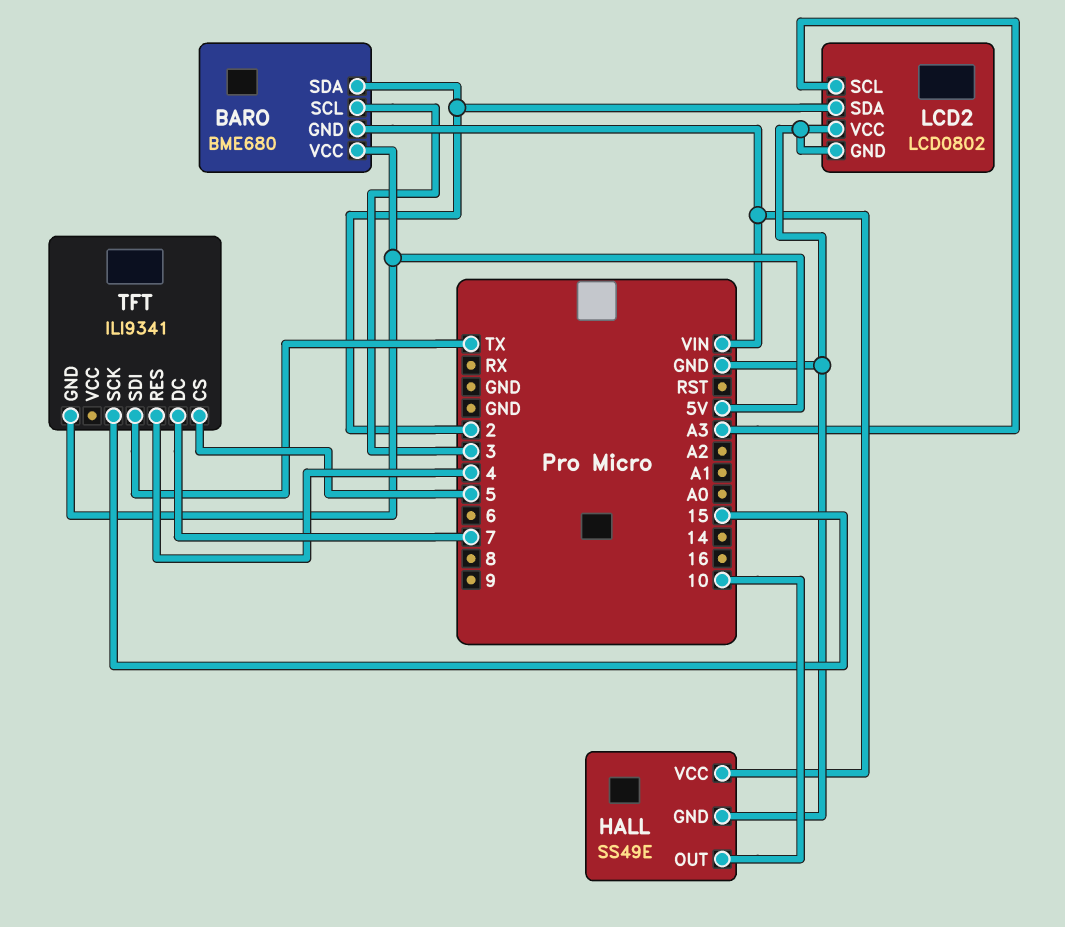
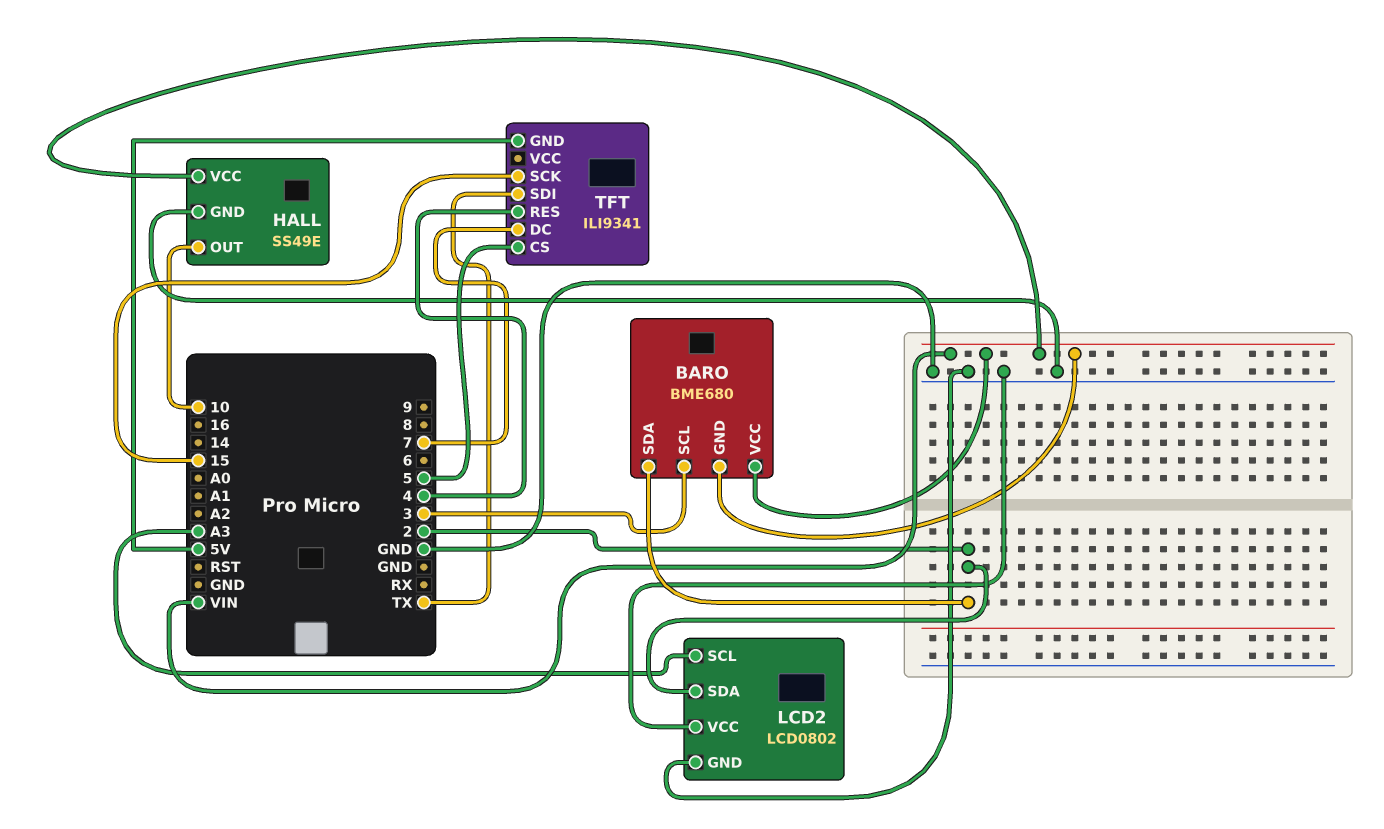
BARO pin VCC: 5V -> VIN

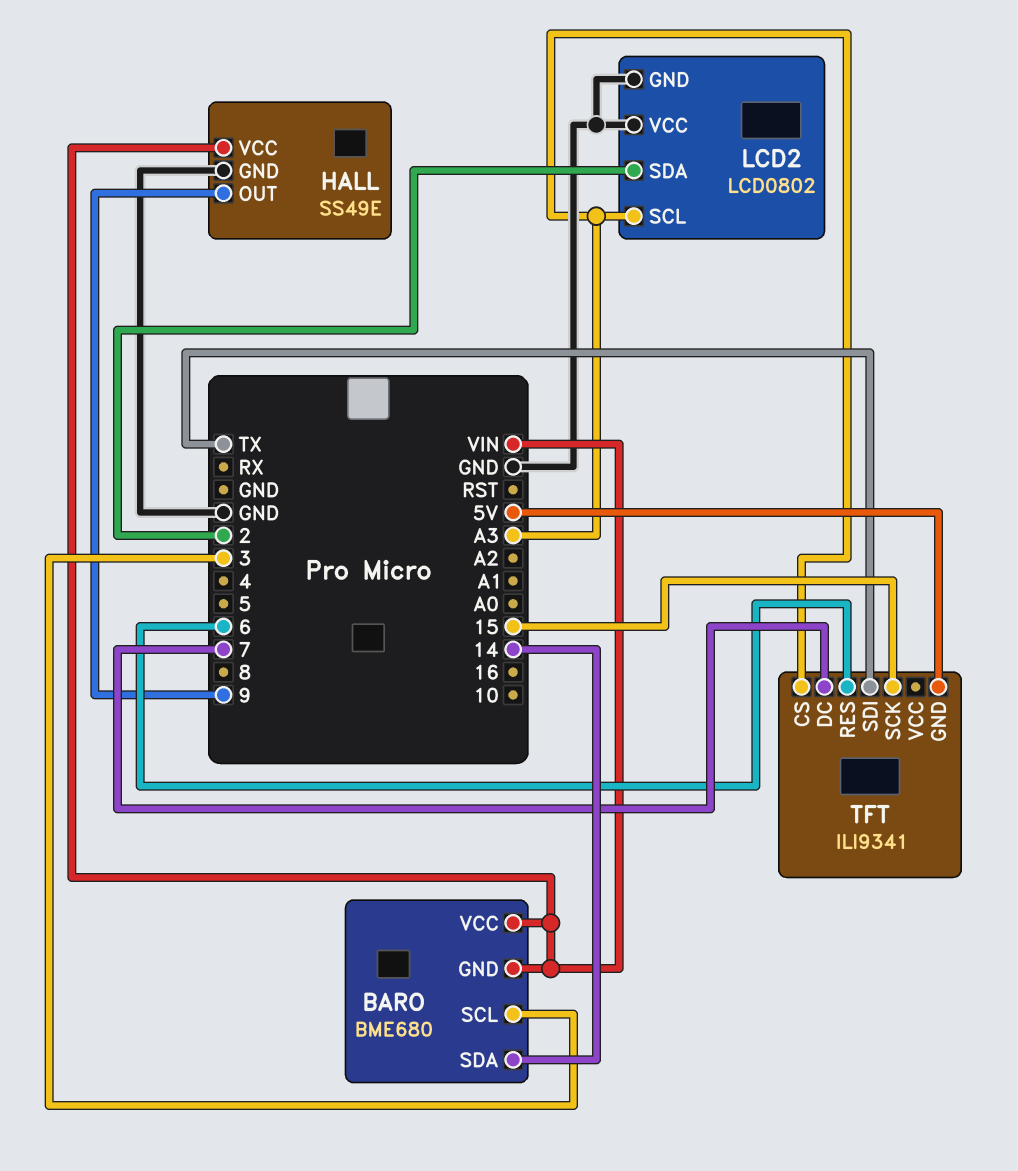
BARO pin SDA: 2 -> 14
HALL pin OUT: 10 -> 9
TFT pin CS: 5 -> A3
TFT pin RES: 4 -> 6

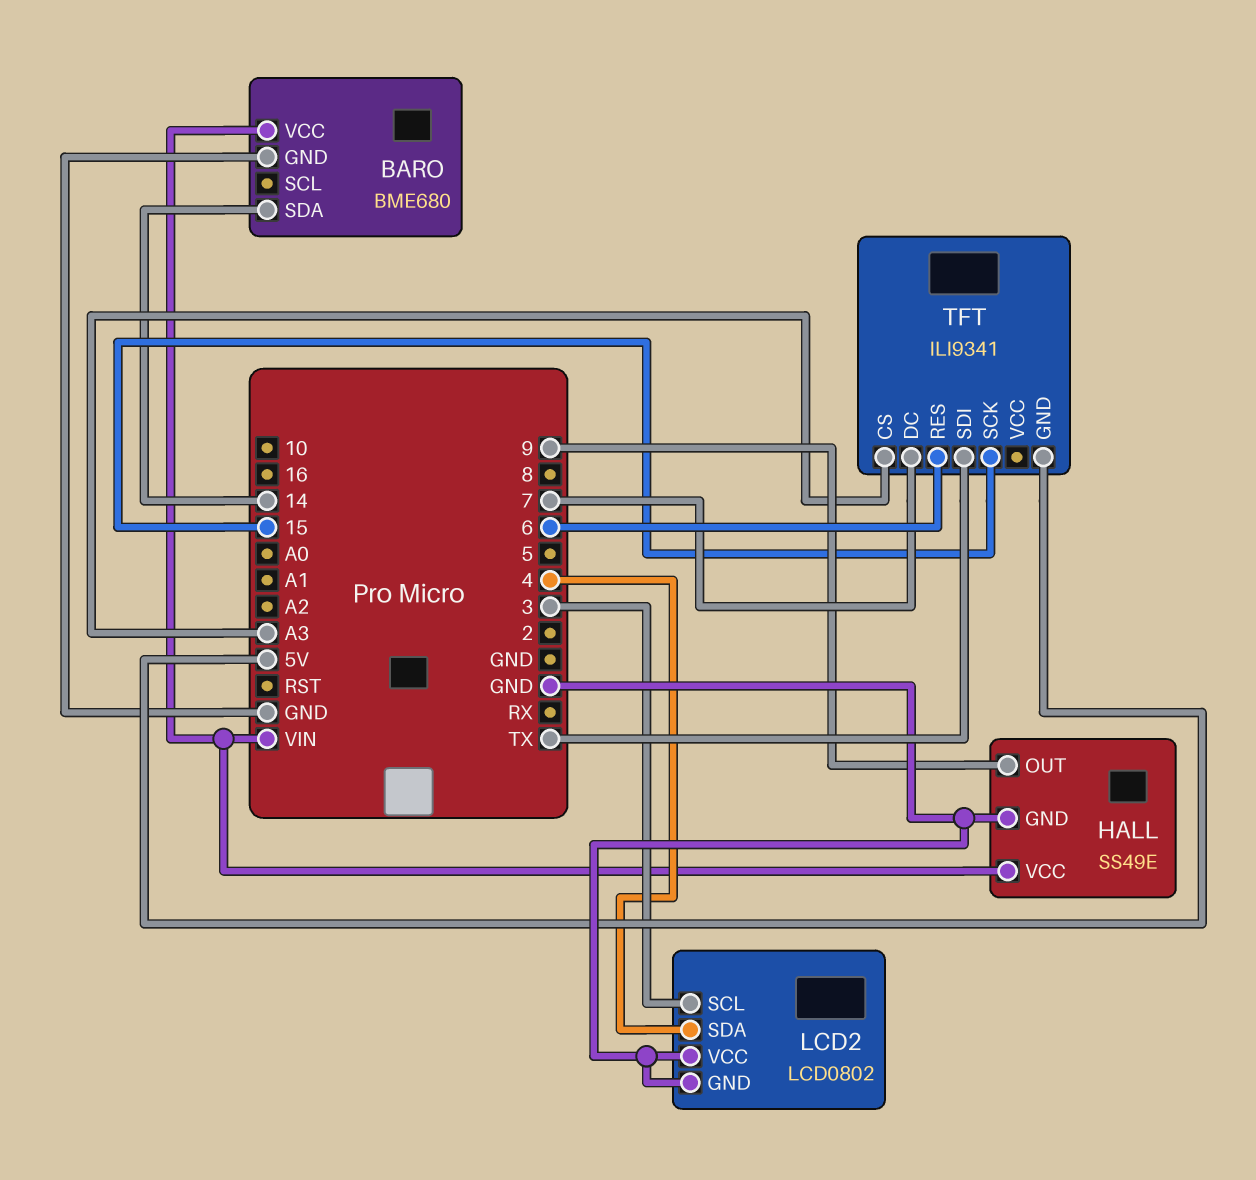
BARO pin GND: VIN -> GND
BARO pin SCL: 3 -> none
LCD2 pin SCL: A3 -> 3
LCD2 pin SDA: 2 -> 4

